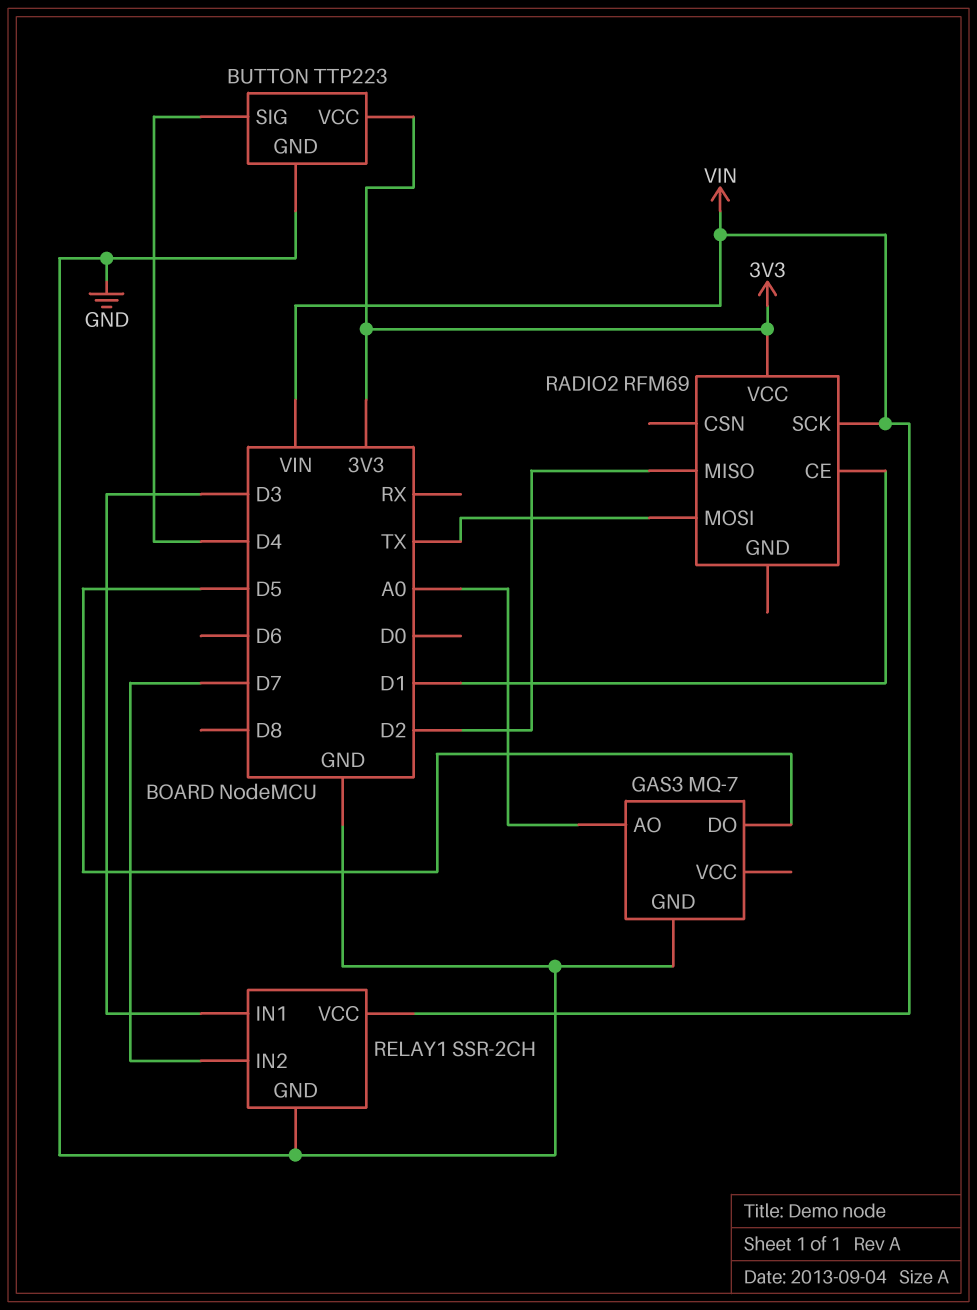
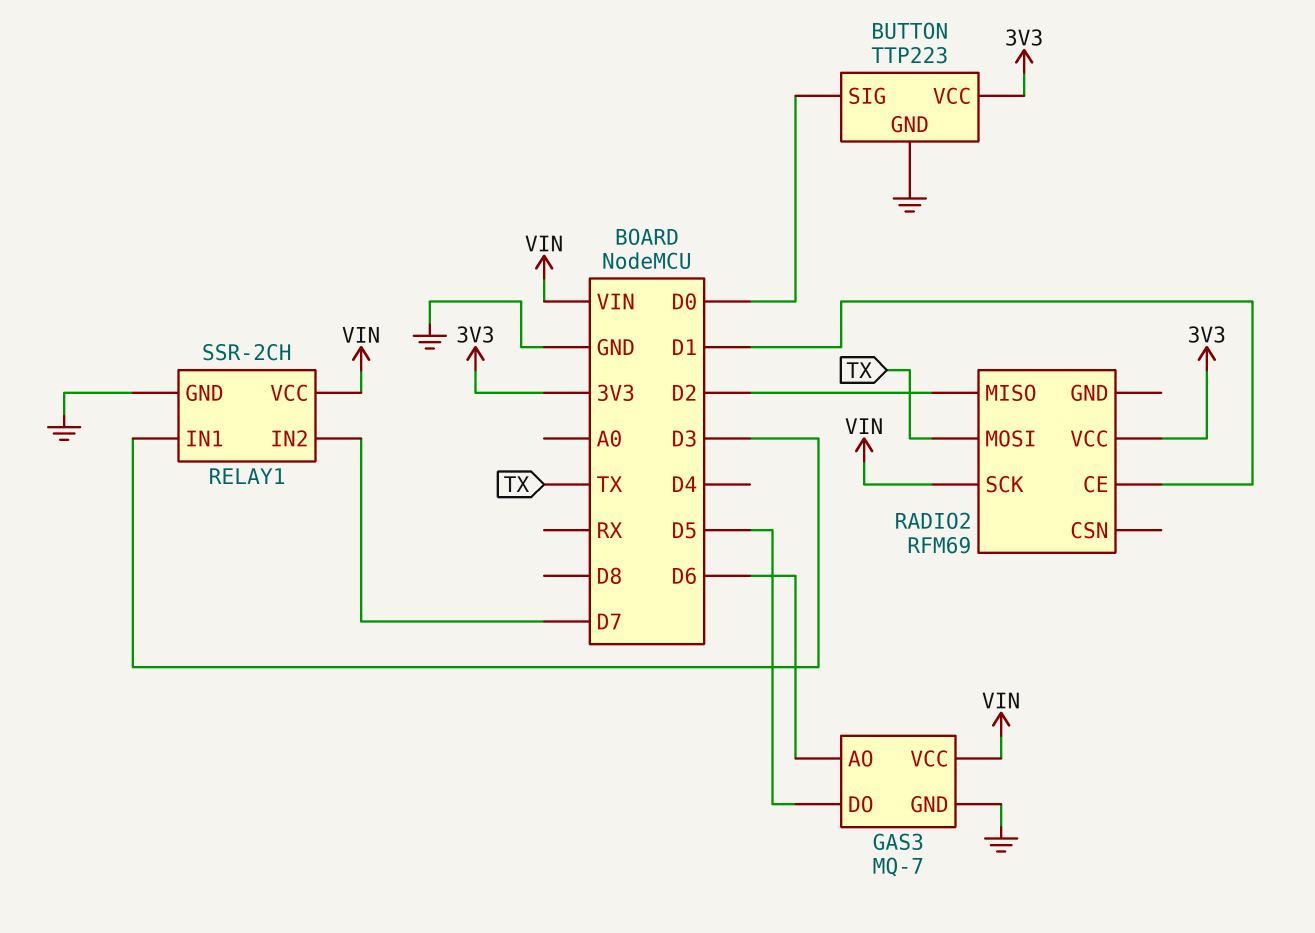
BUTTON pin SIG: D4 -> D0
GAS3 pin AO: A0 -> D6
GAS3 pin VCC: none -> VIN

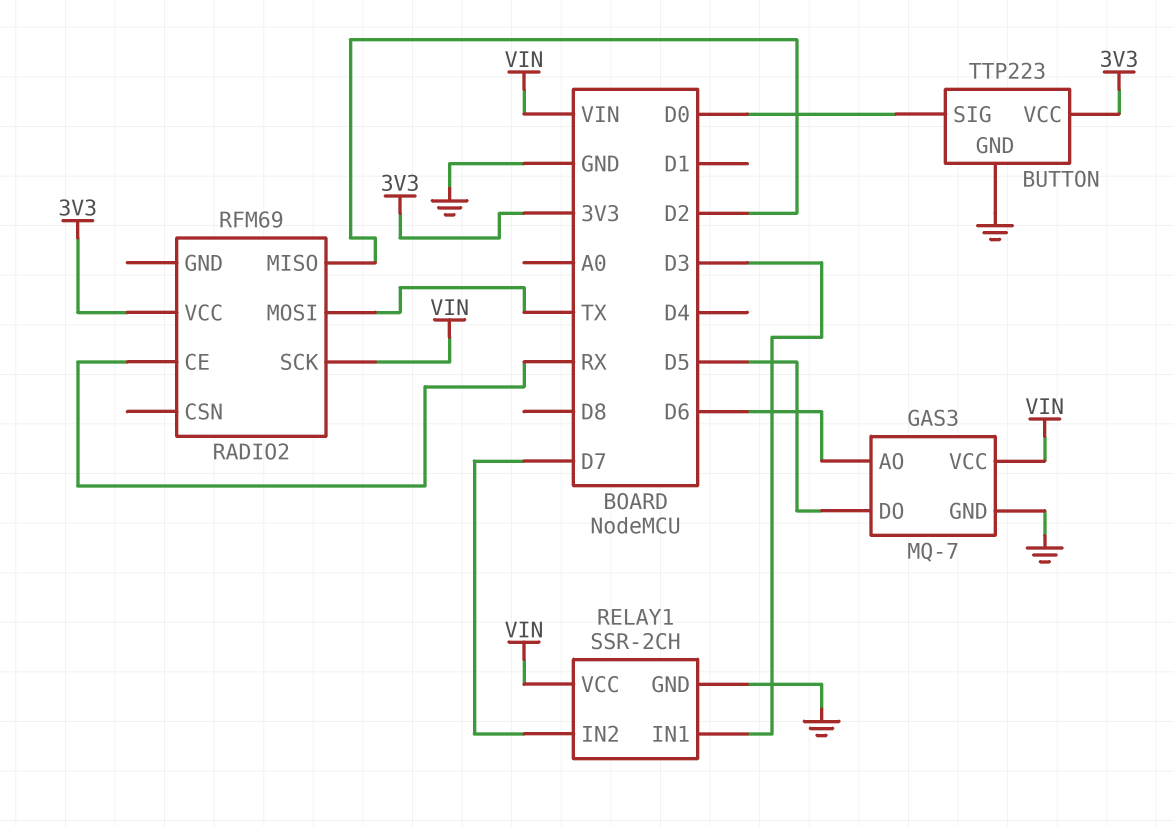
RADIO2 pin CE: D1 -> RX

